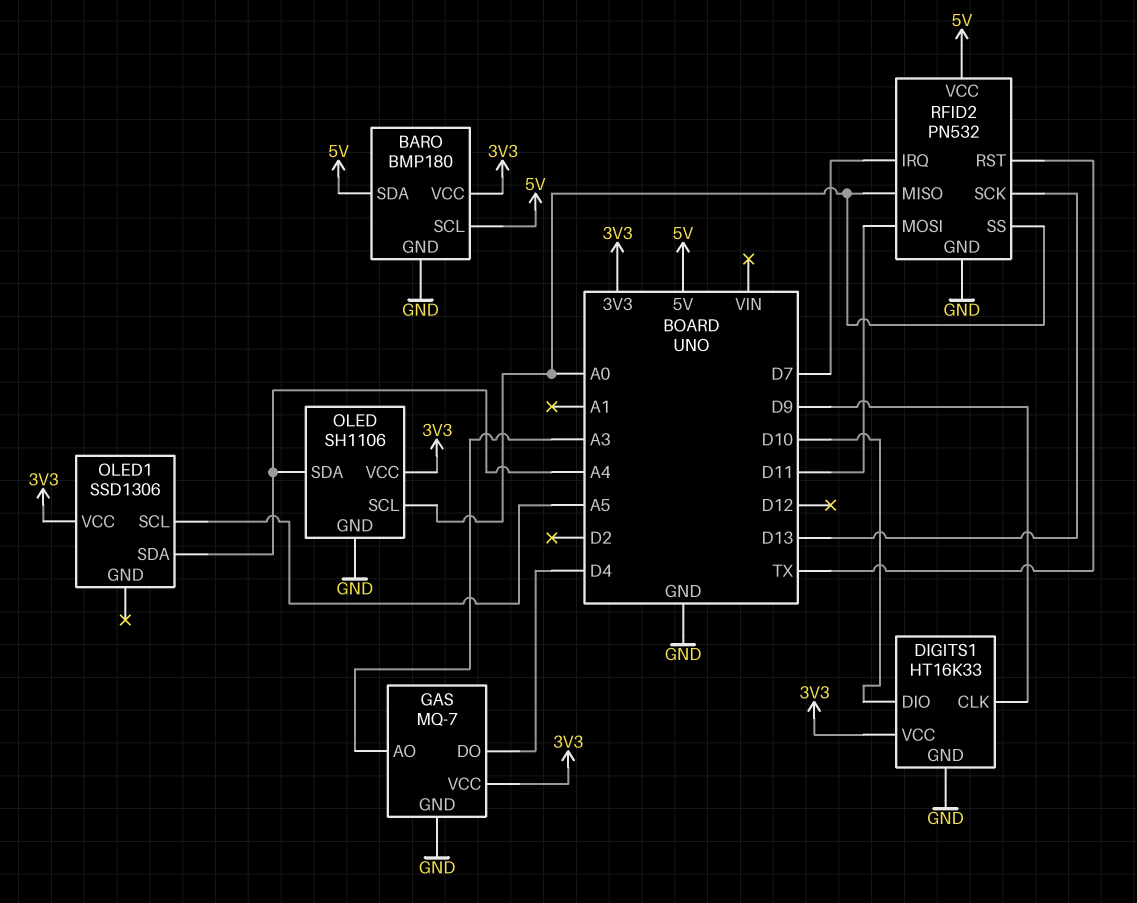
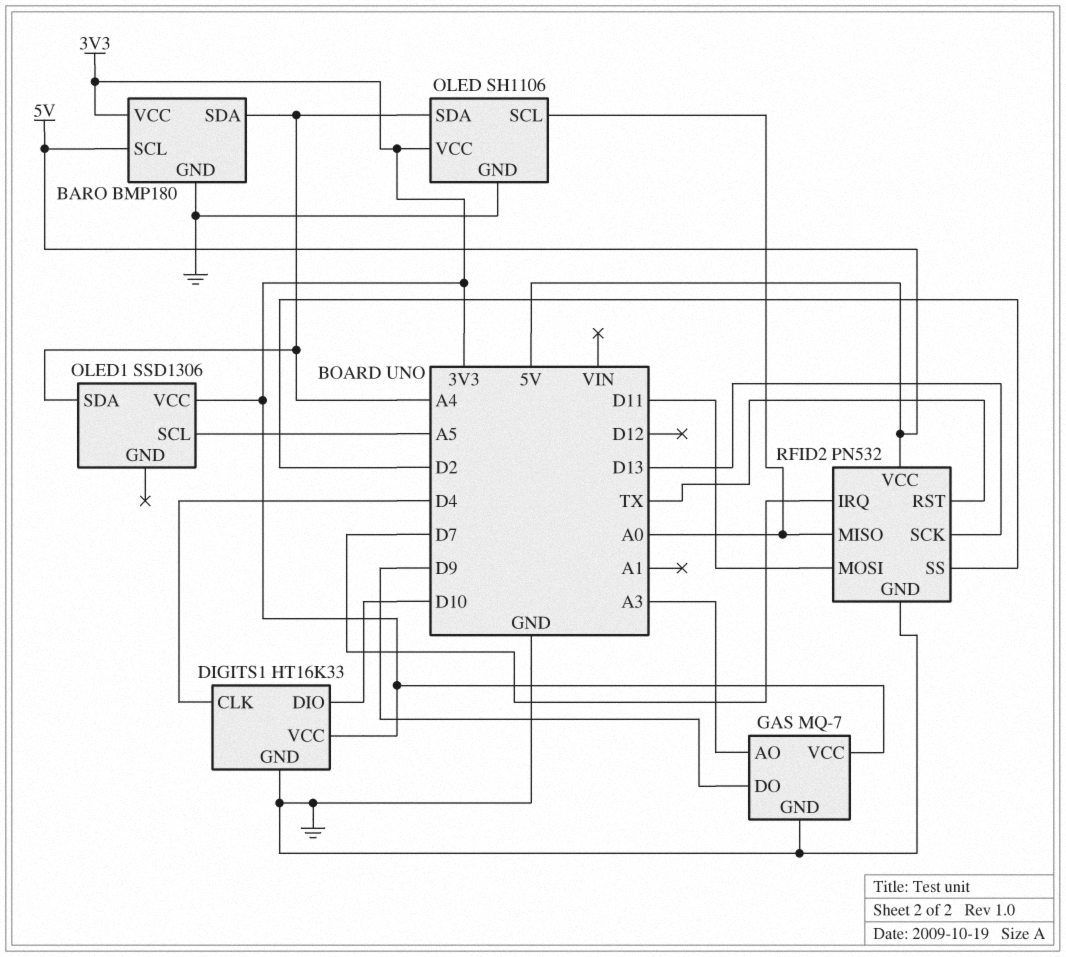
BARO pin SDA: 5V -> A4
DIGITS1 pin CLK: D9 -> D4
GAS pin DO: D4 -> D9
RFID2 pin SS: A0 -> D2

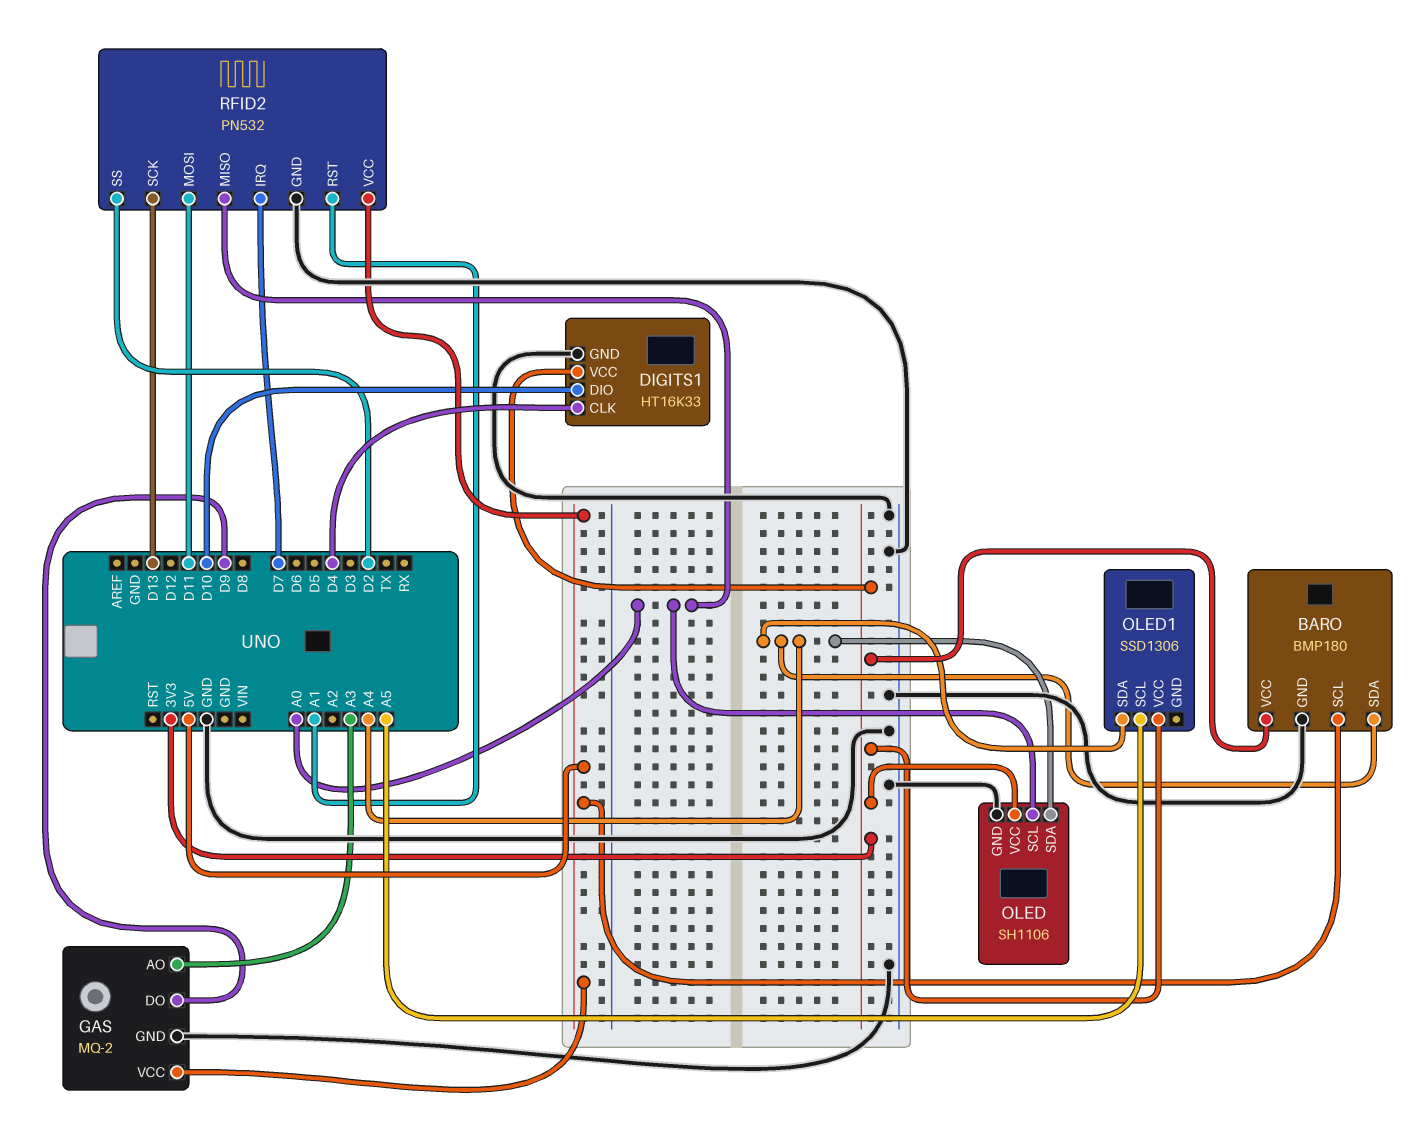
GAS: MQ-7 -> MQ-2
GAS pin VCC: 3V3 -> 5V
RFID2 pin RST: TX -> A1

